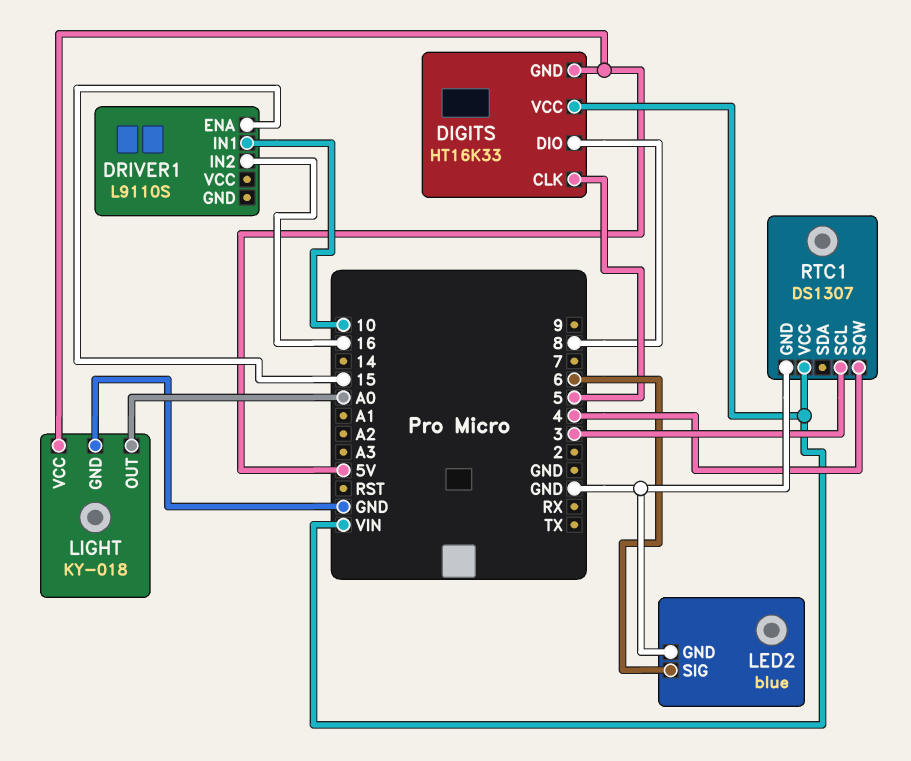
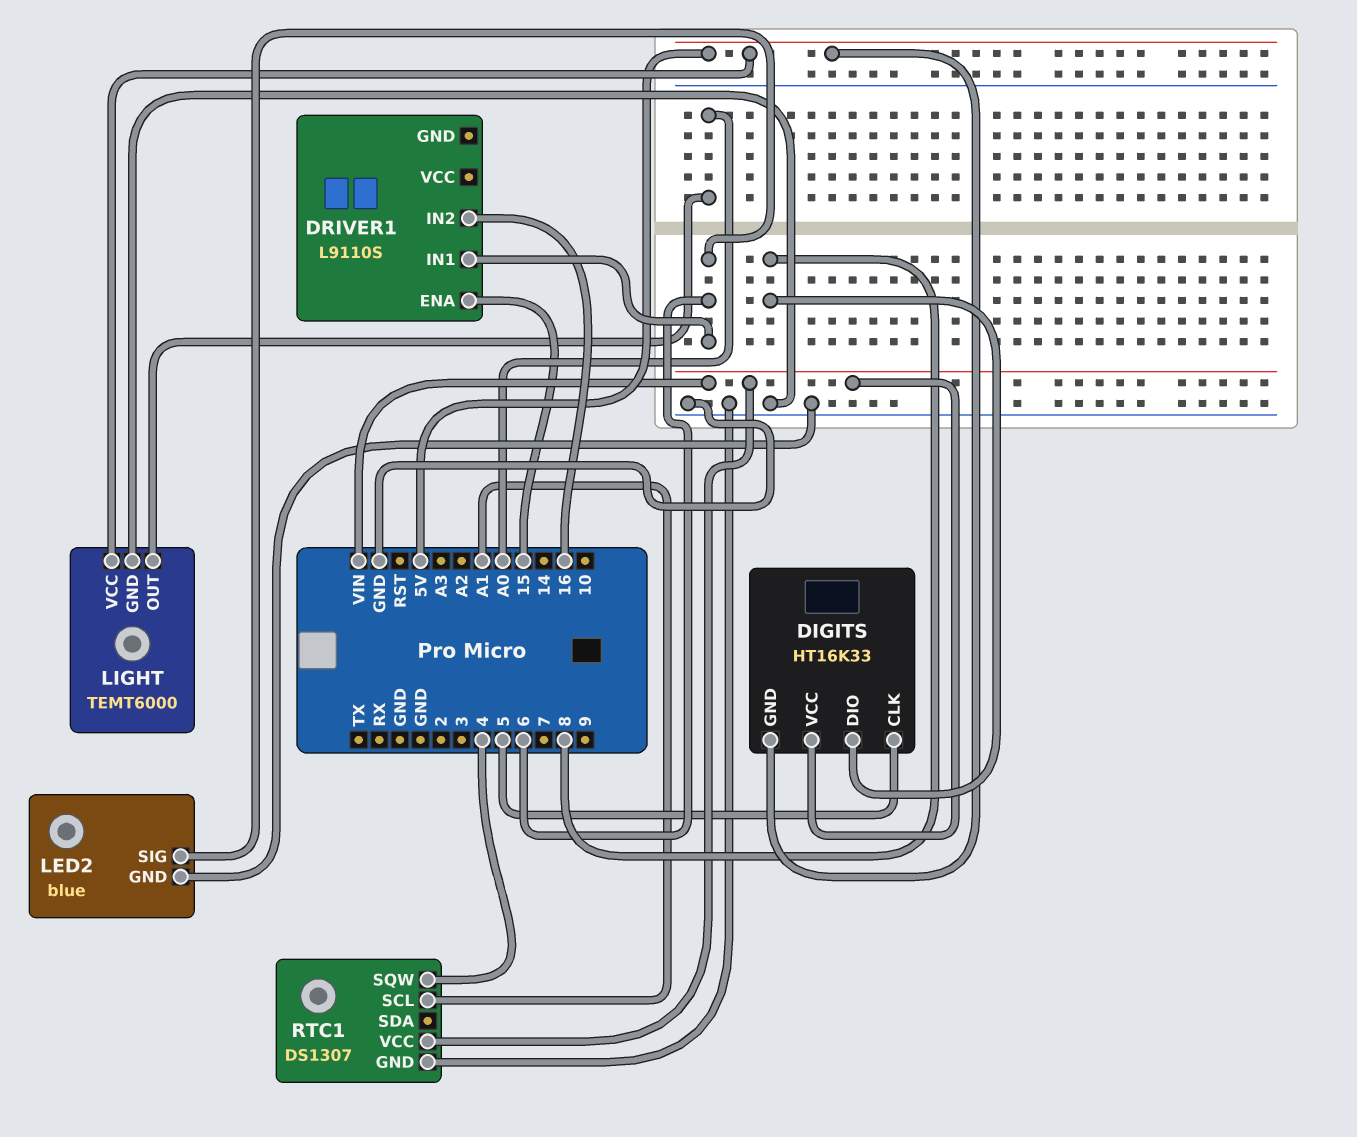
DRIVER1 pin IN1: 10 -> 6
LIGHT: KY-018 -> TEMT6000
RTC1 pin SCL: 3 -> A1

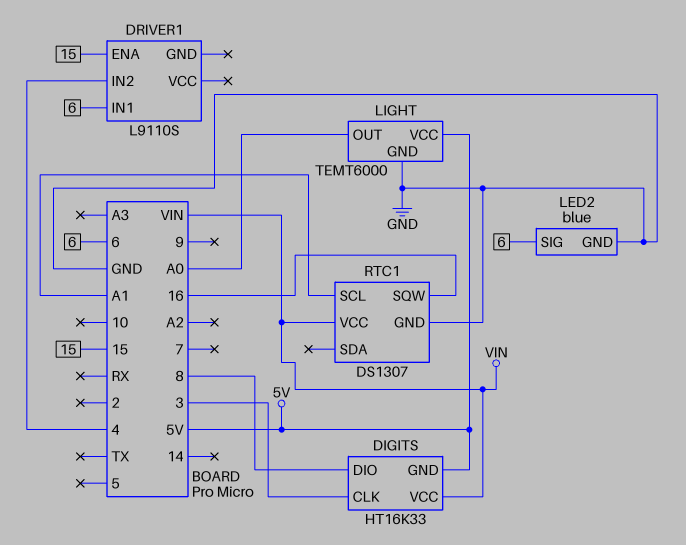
DIGITS pin CLK: 5 -> 3
DRIVER1 pin IN2: 16 -> 4
RTC1 pin SQW: 4 -> 16

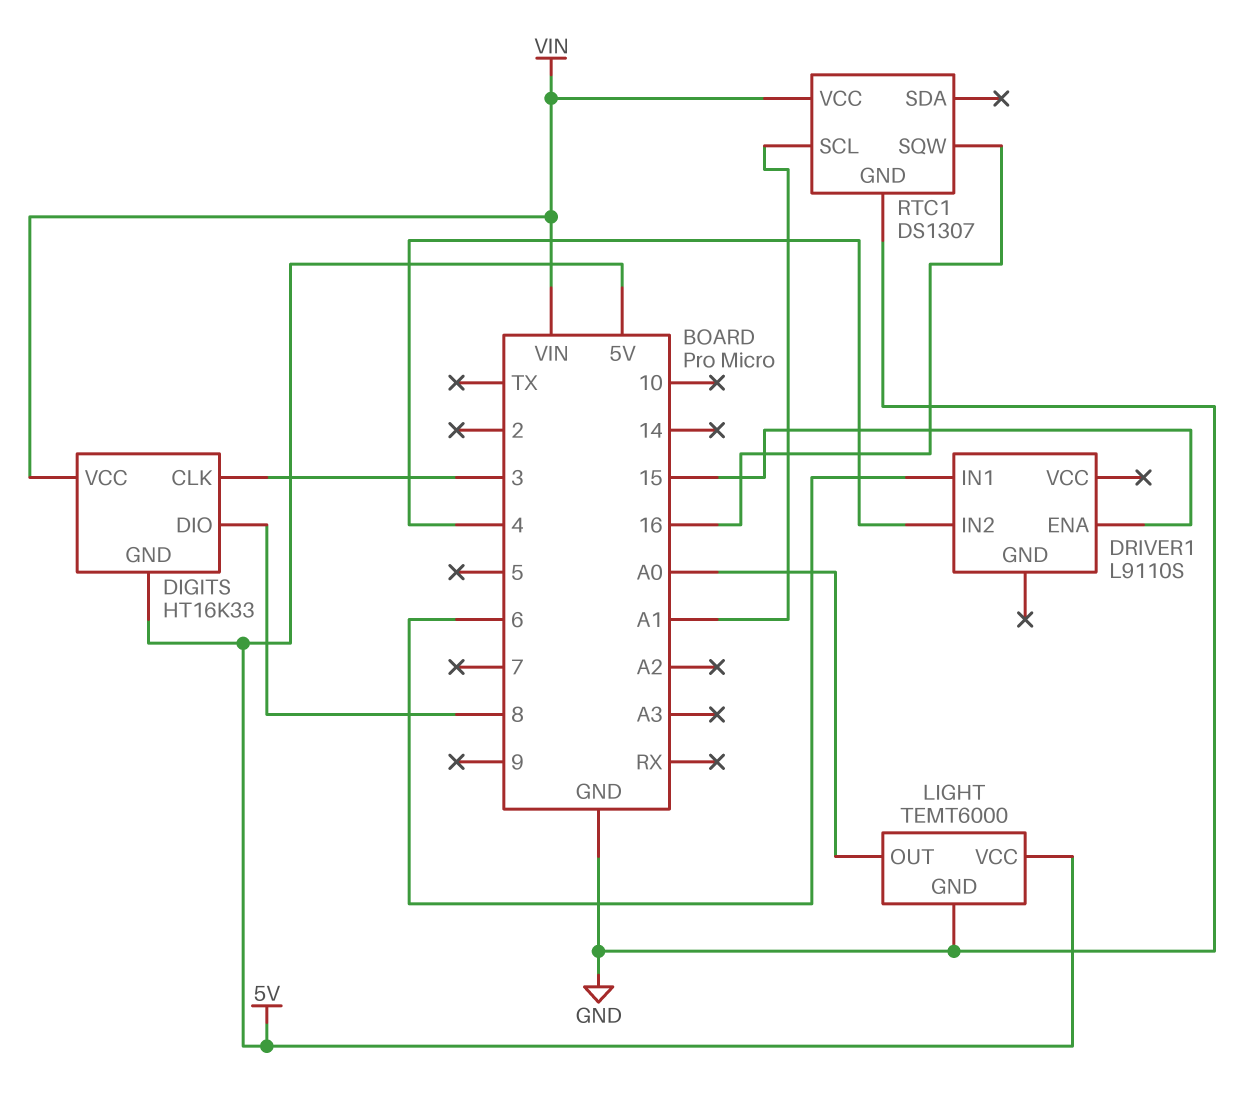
LED2: blue -> none
LED2 pin GND: GND -> none
LED2 pin SIG: 6 -> none

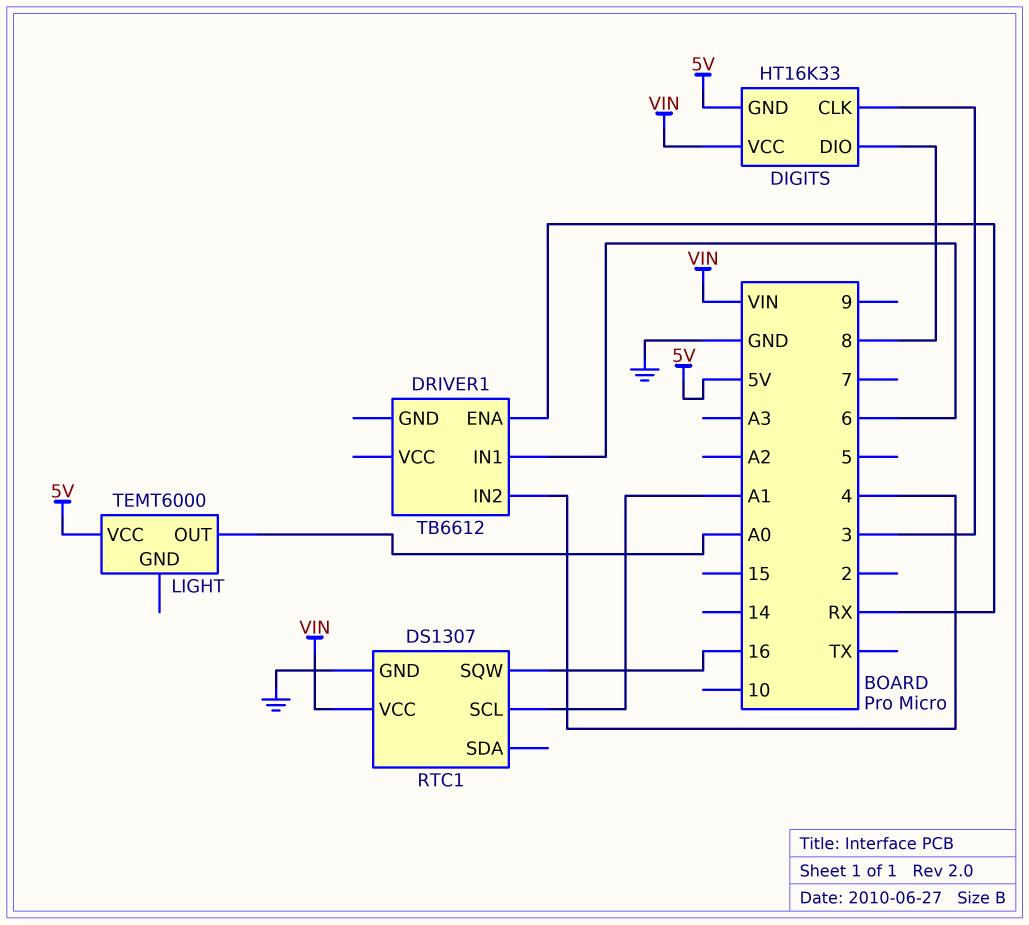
DRIVER1: L9110S -> TB6612
DRIVER1 pin ENA: 15 -> RX
LIGHT pin GND: GND -> none

